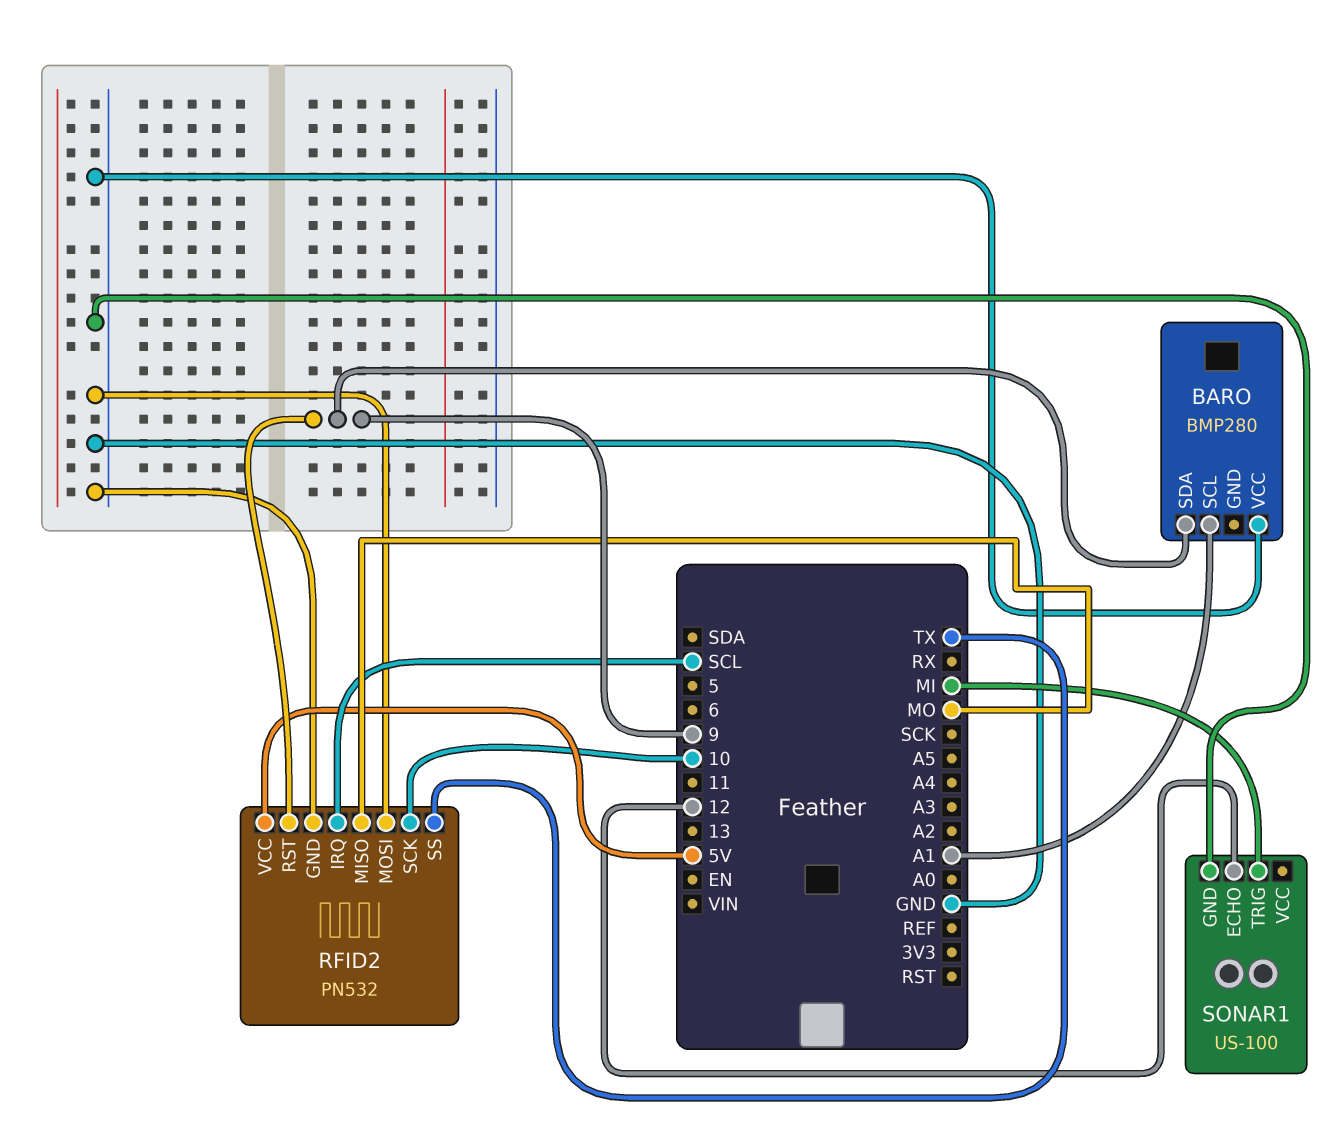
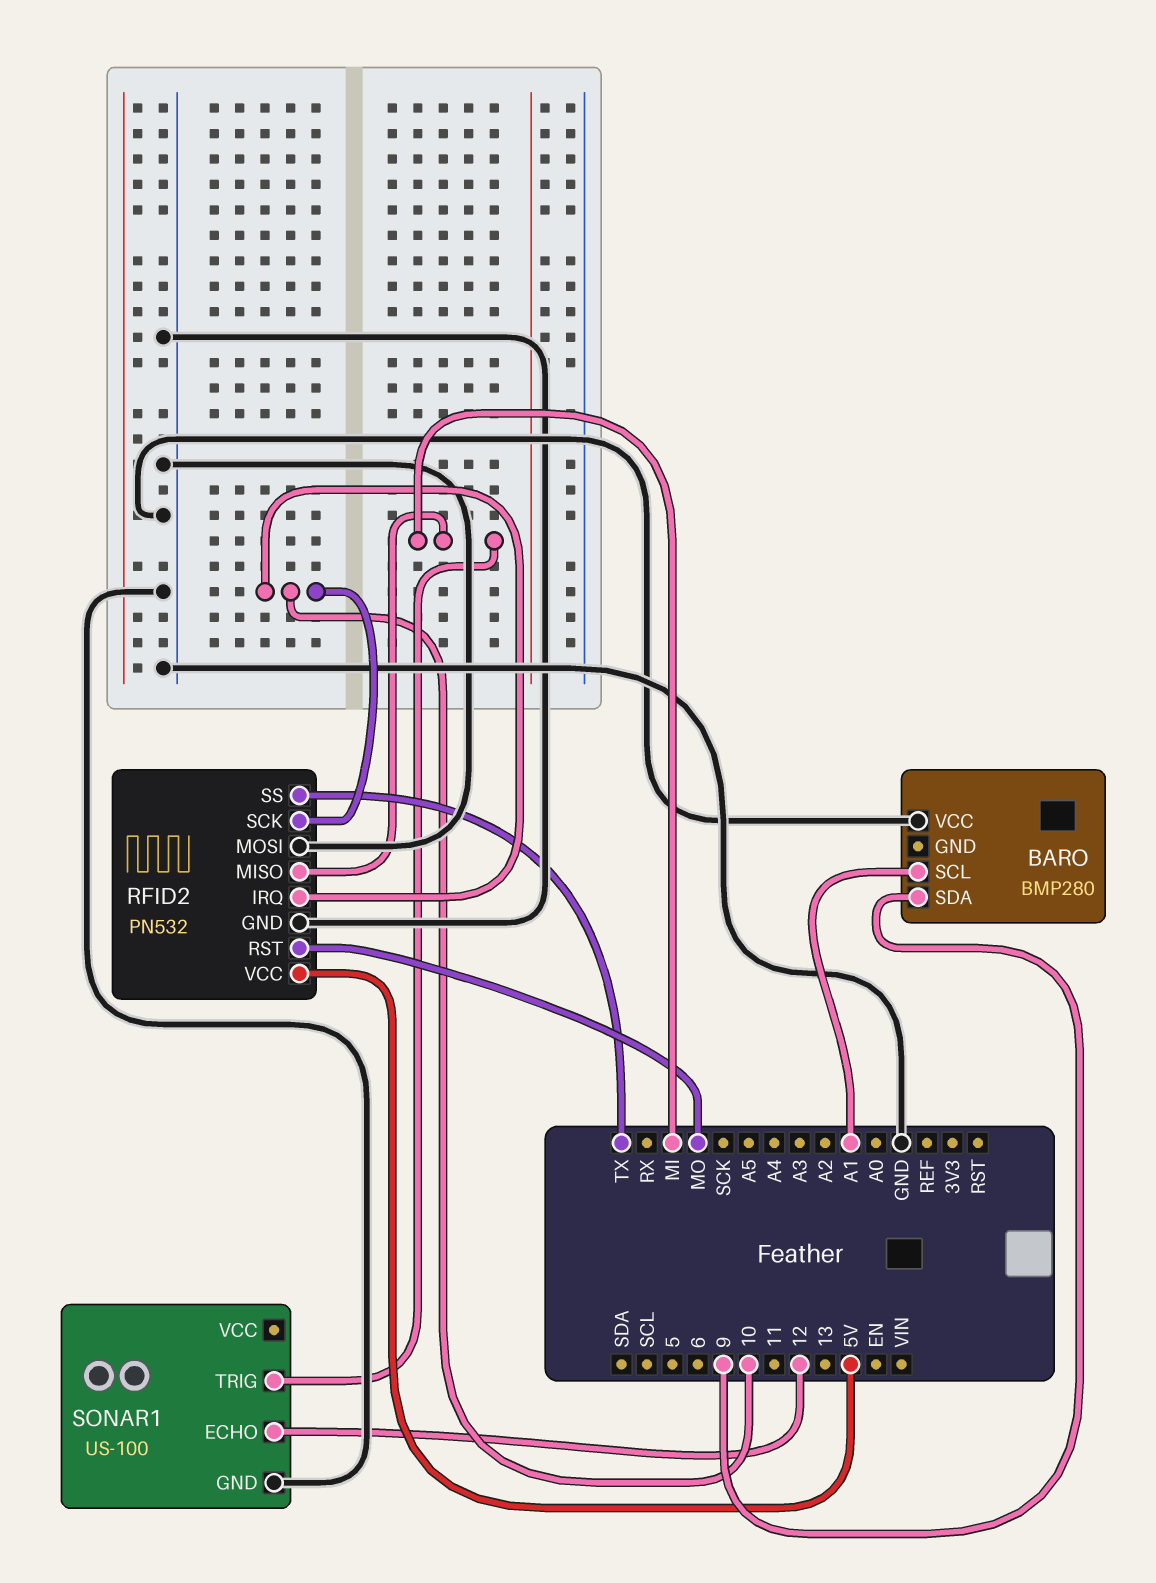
RFID2 pin IRQ: SCL -> 10
RFID2 pin MISO: MO -> MI
RFID2 pin RST: 9 -> MO

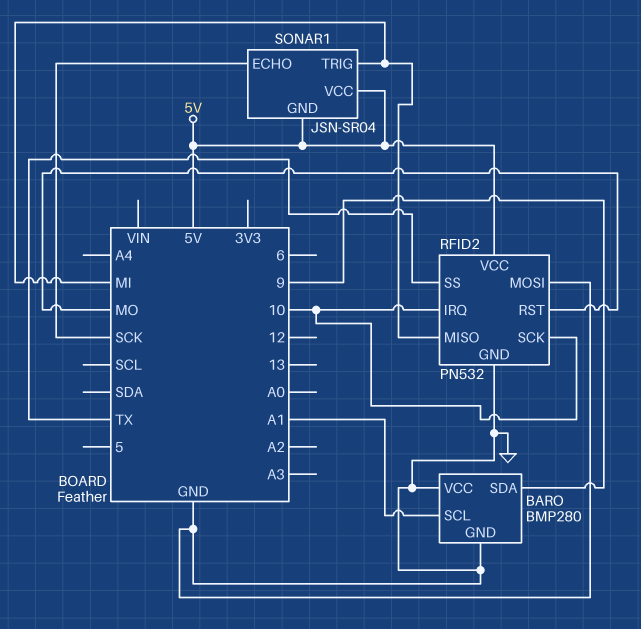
BARO pin GND: none -> GND
SONAR1: US-100 -> JSN-SR04
SONAR1 pin ECHO: 12 -> SCK
SONAR1 pin GND: GND -> 5V
SONAR1 pin VCC: none -> 5V

